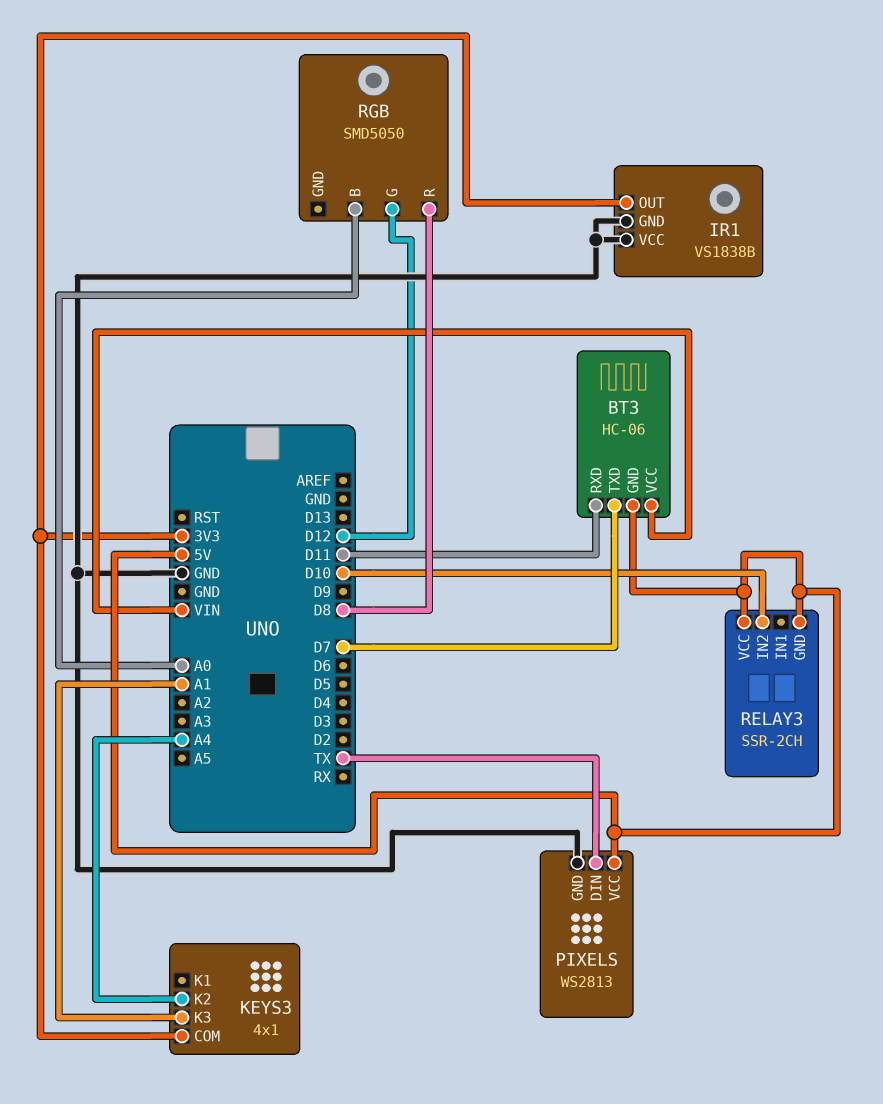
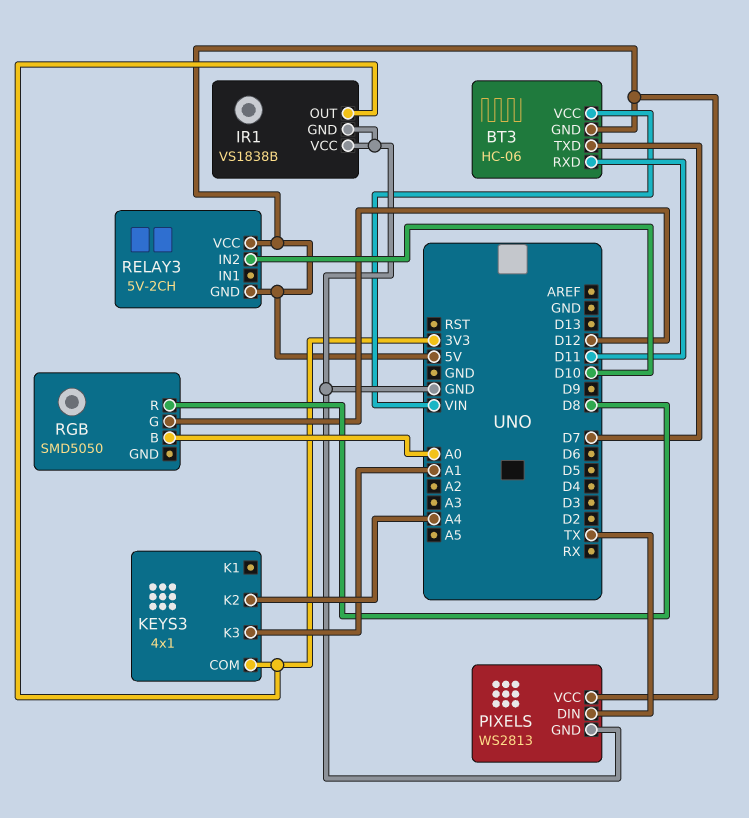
RELAY3: SSR-2CH -> 5V-2CH

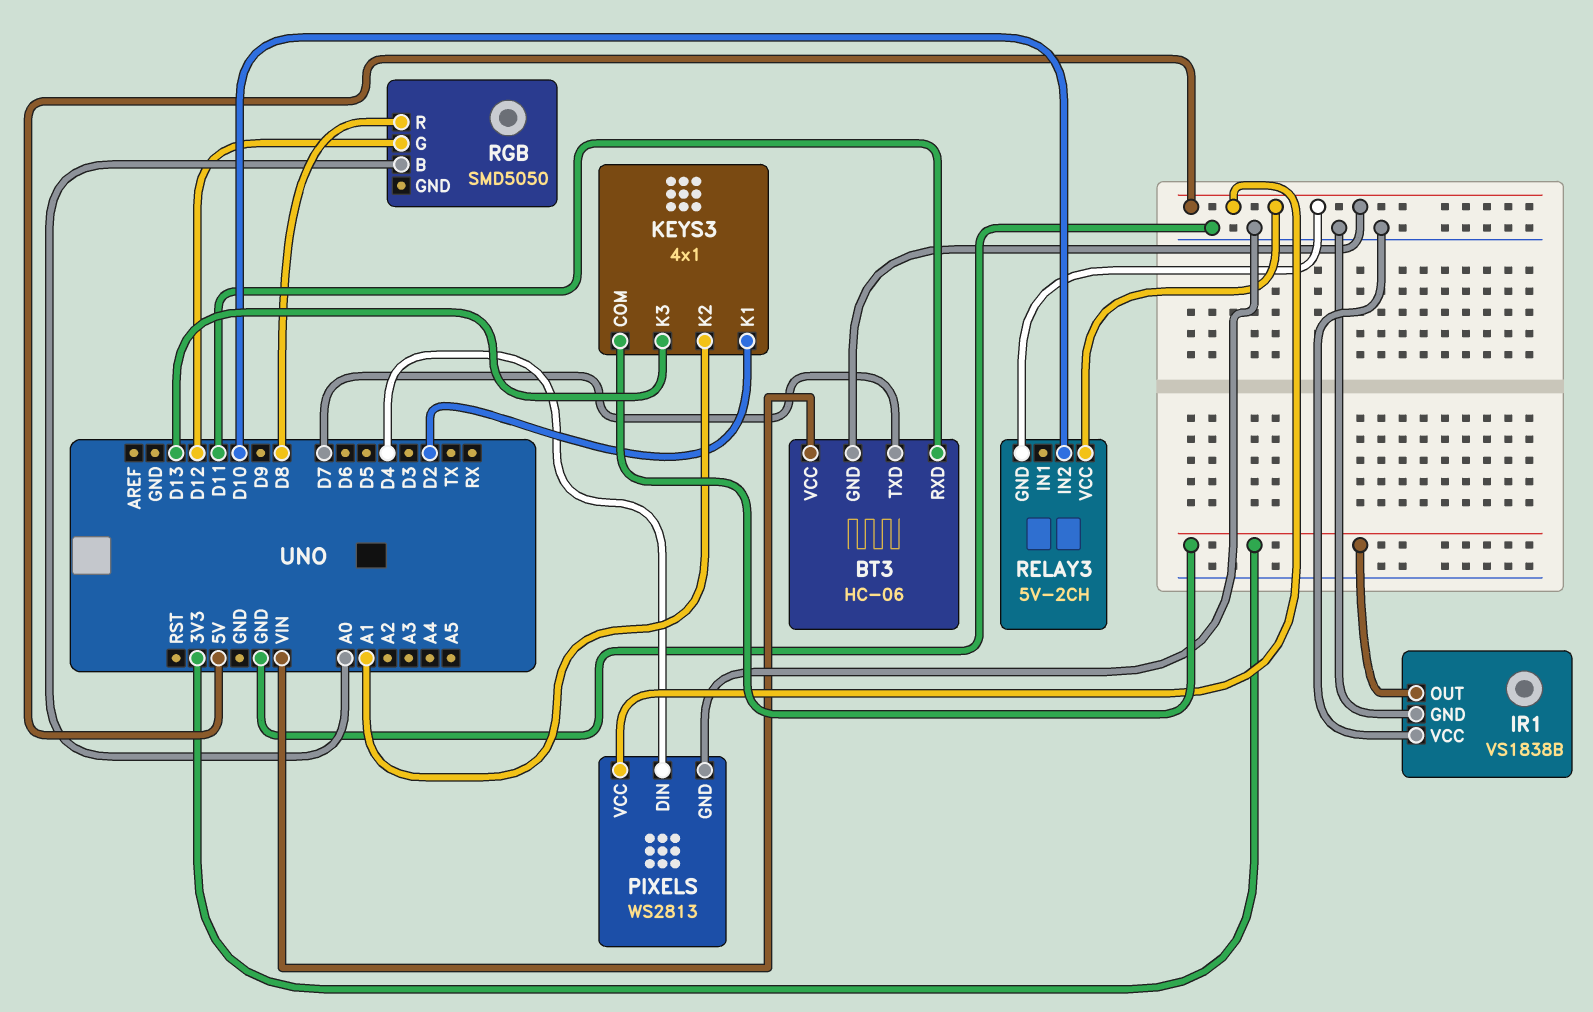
KEYS3 pin K1: none -> D2
KEYS3 pin K2: A4 -> A1
KEYS3 pin K3: A1 -> D13
PIXELS pin DIN: TX -> D4

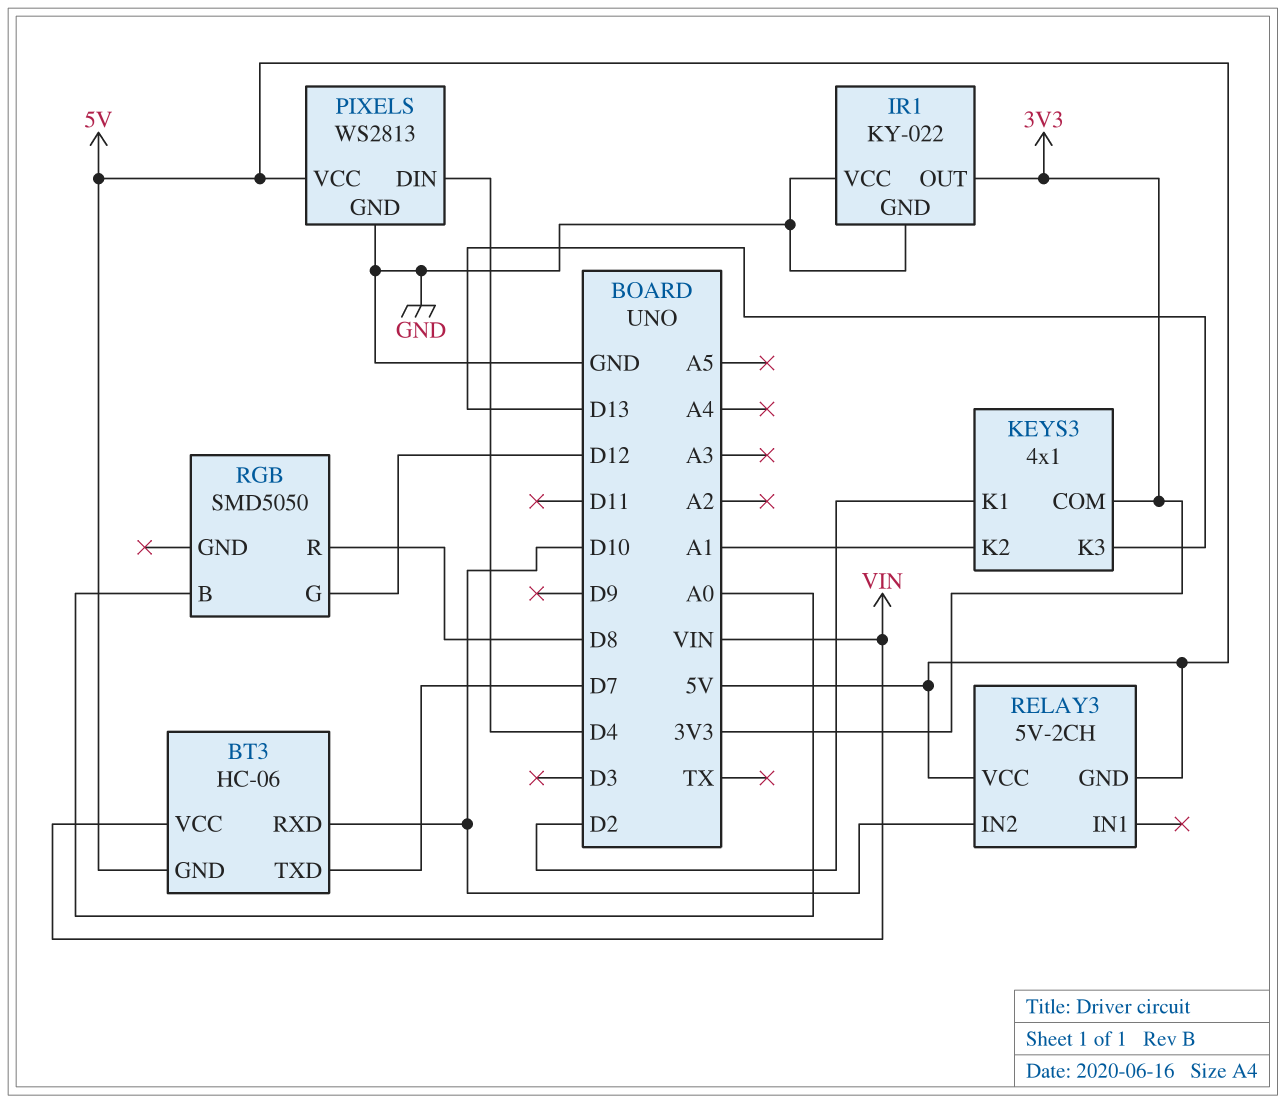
BT3 pin RXD: D11 -> D10
IR1: VS1838B -> KY-022

